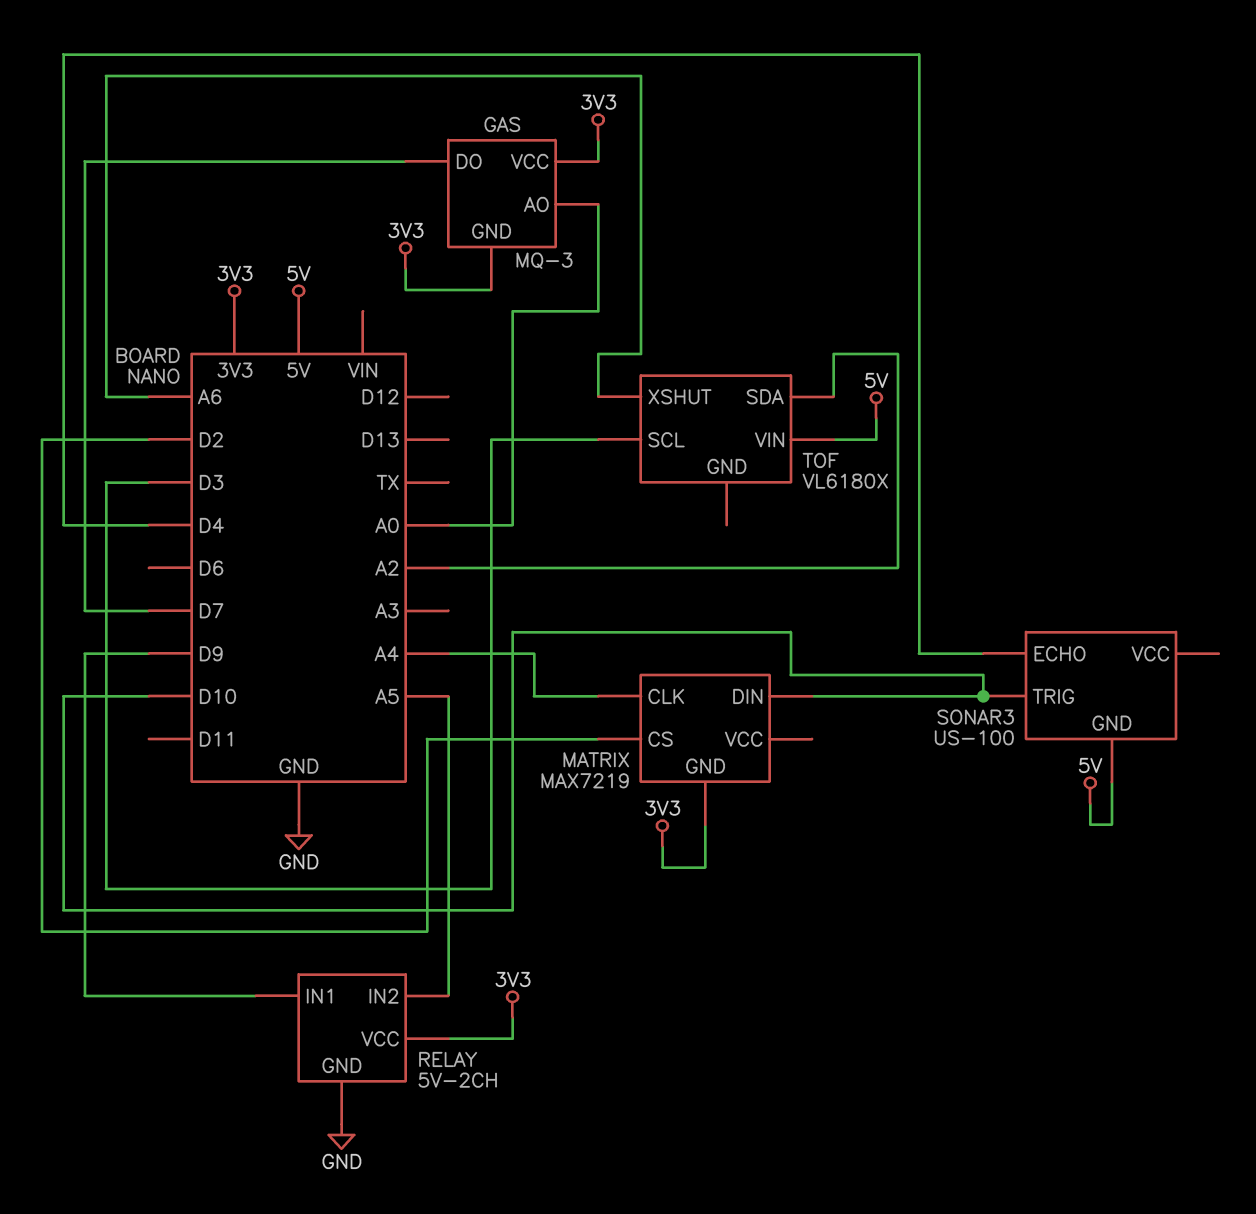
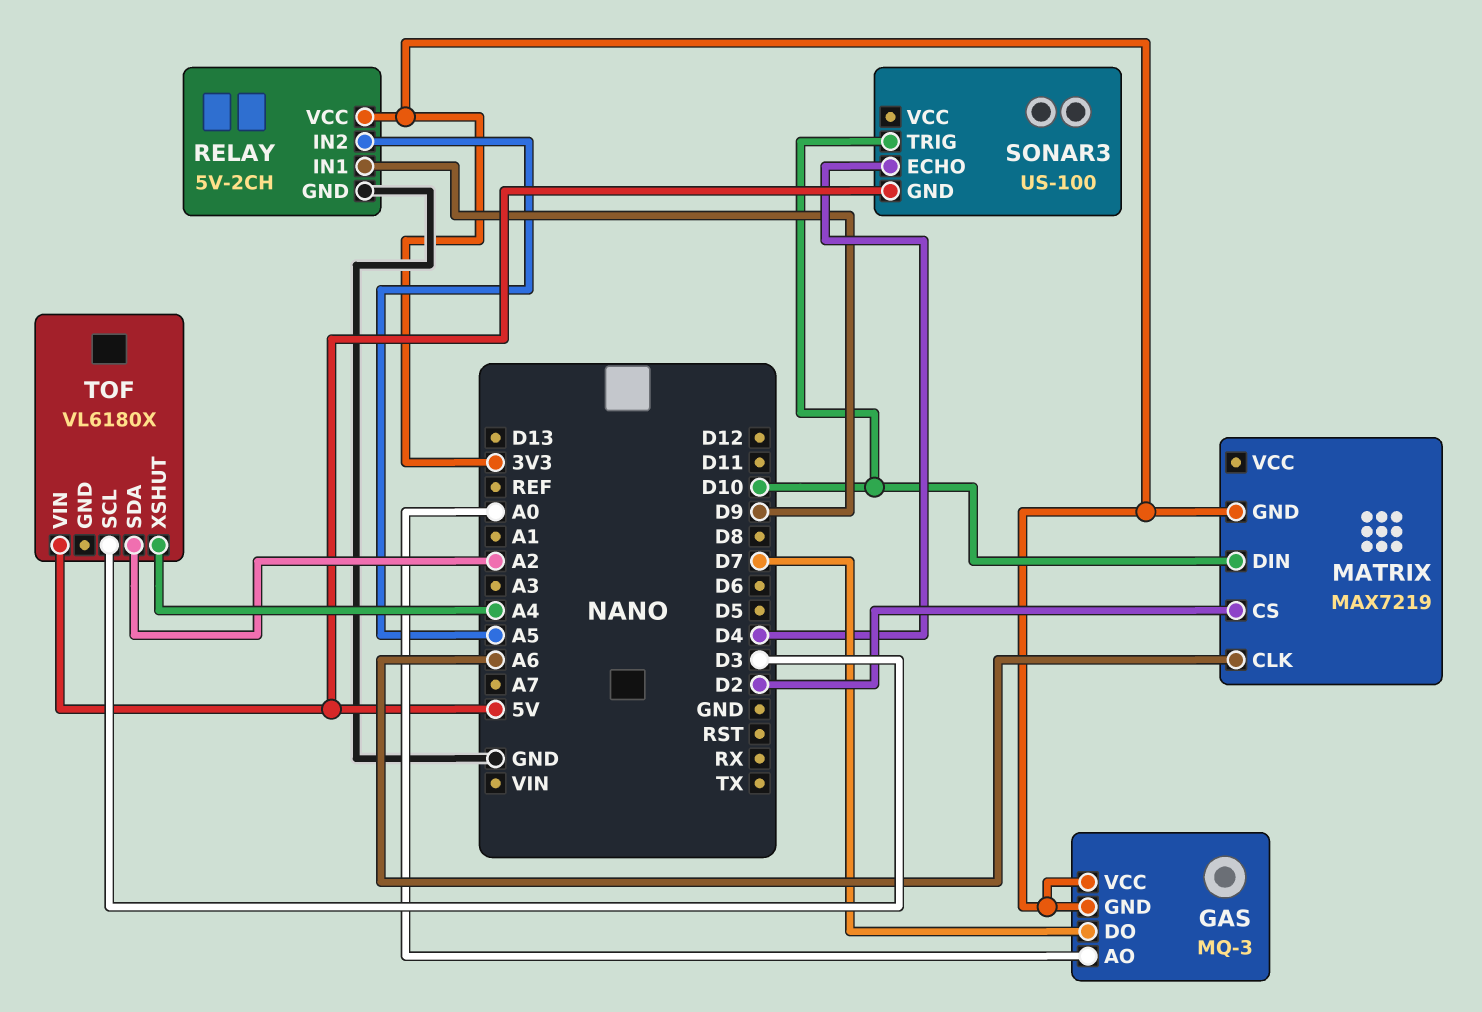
MATRIX pin CLK: A4 -> A6
TOF pin XSHUT: A6 -> A4

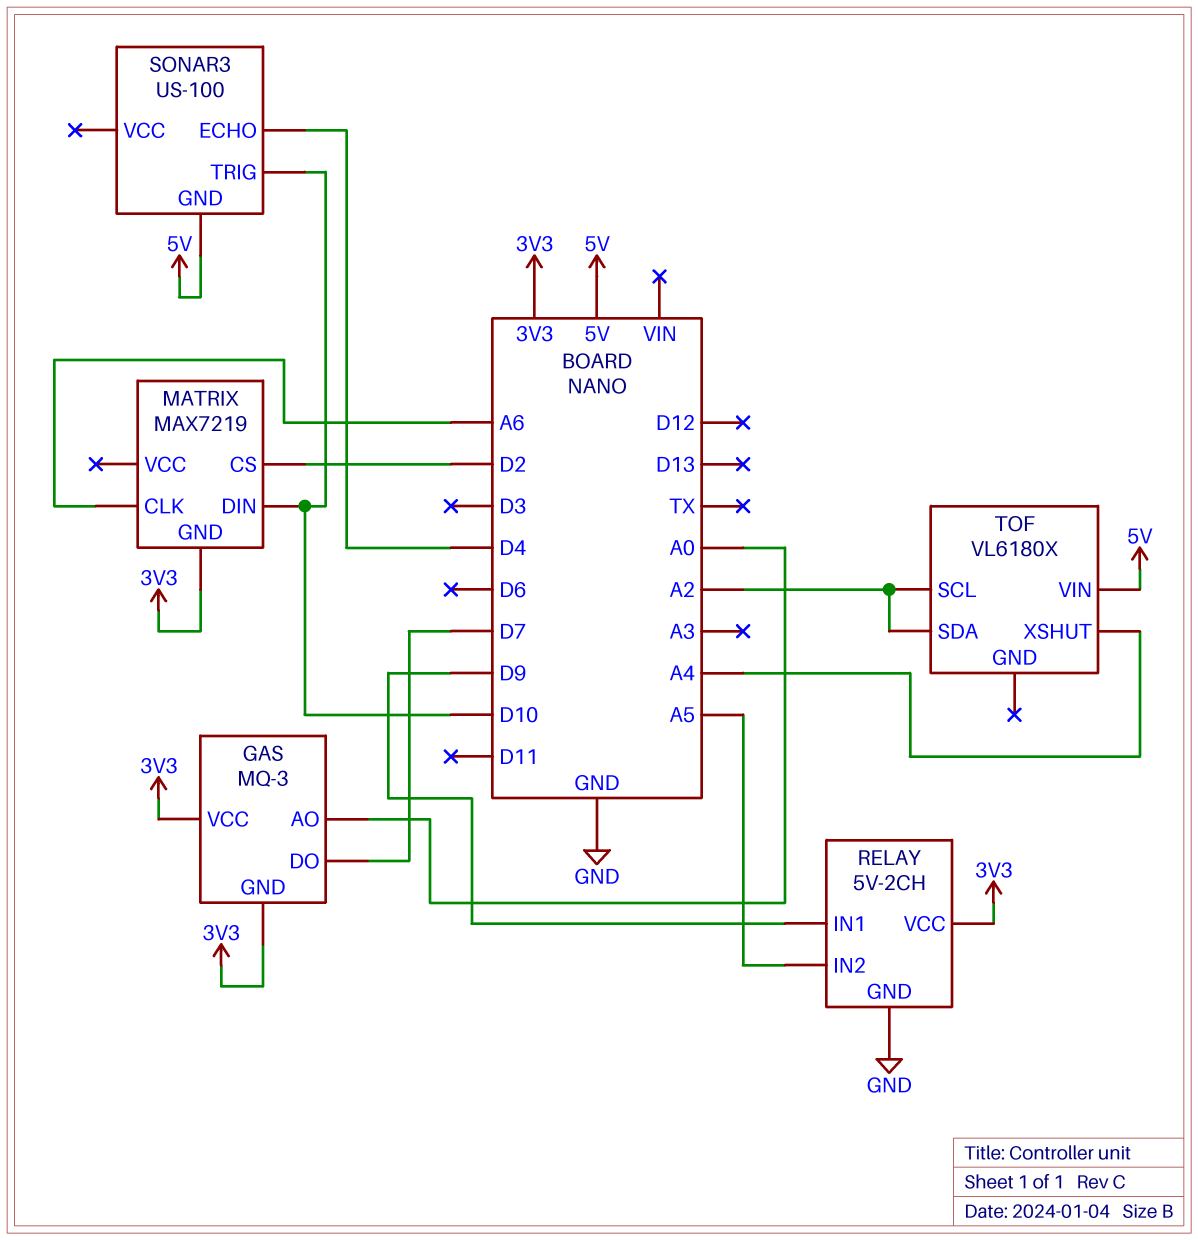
TOF pin SCL: D3 -> A2

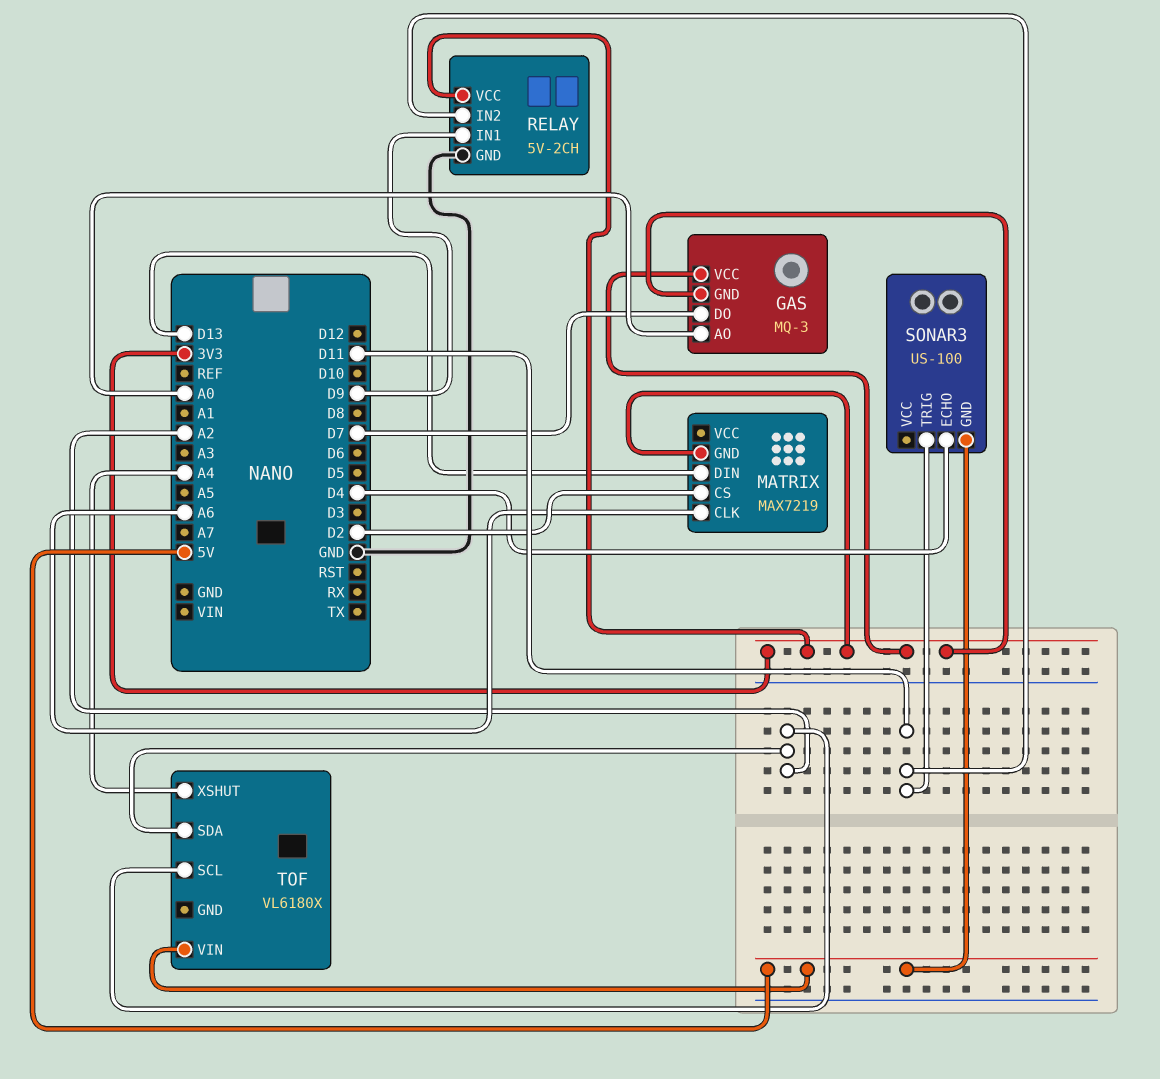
MATRIX pin DIN: D10 -> D13
RELAY pin IN2: A5 -> D11
SONAR3 pin TRIG: D10 -> D11

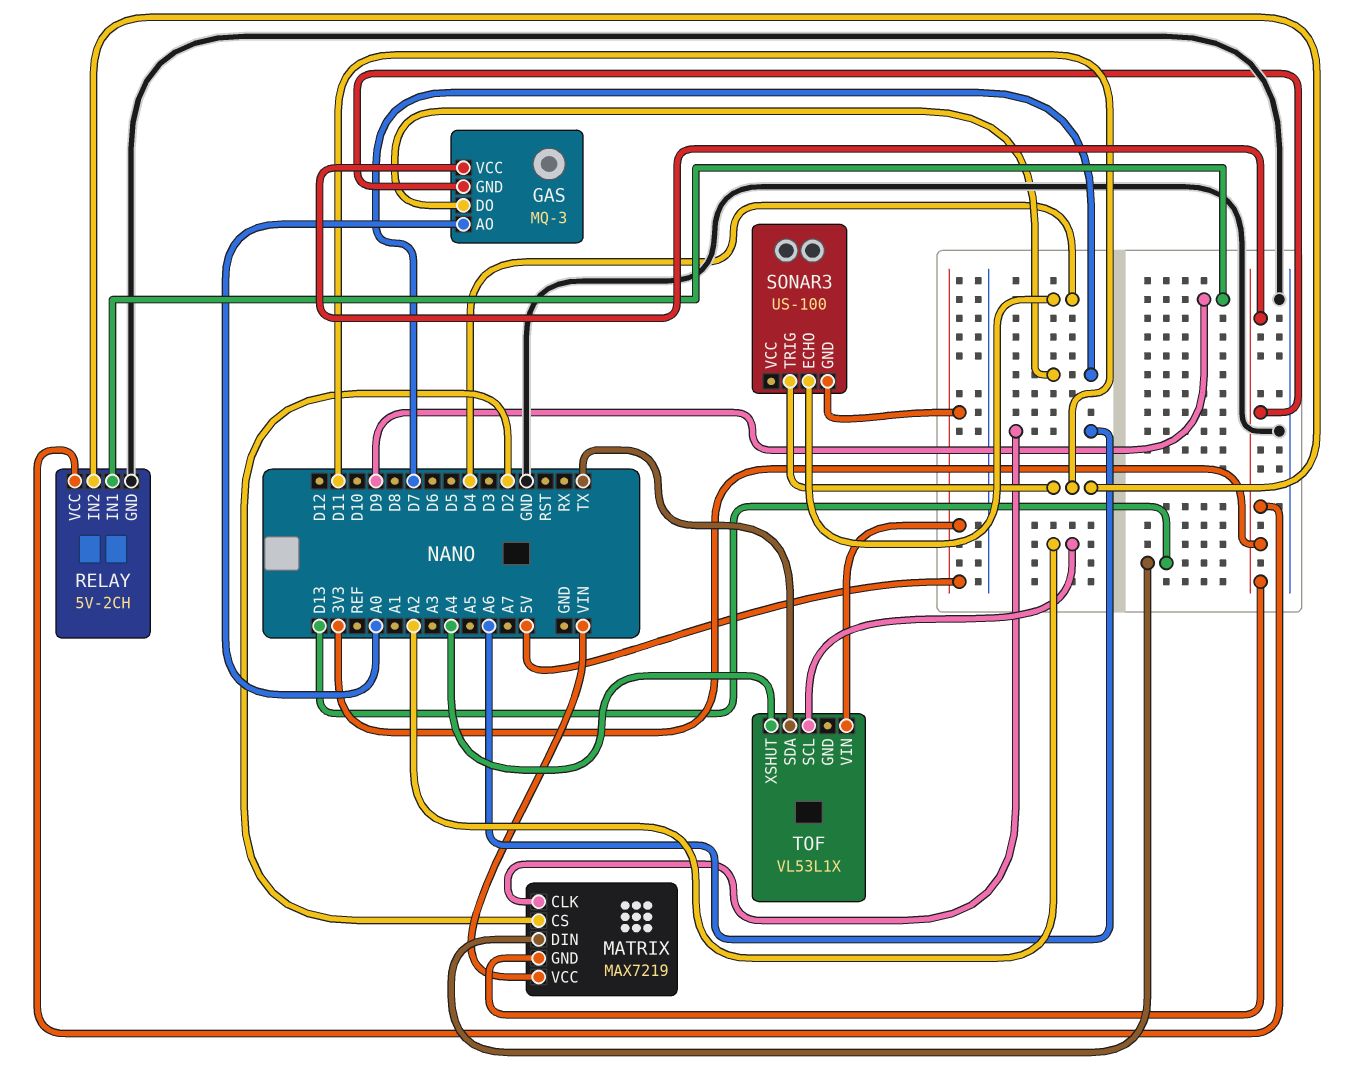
MATRIX pin VCC: none -> VIN
TOF: VL6180X -> VL53L1X
TOF pin SDA: A2 -> TX

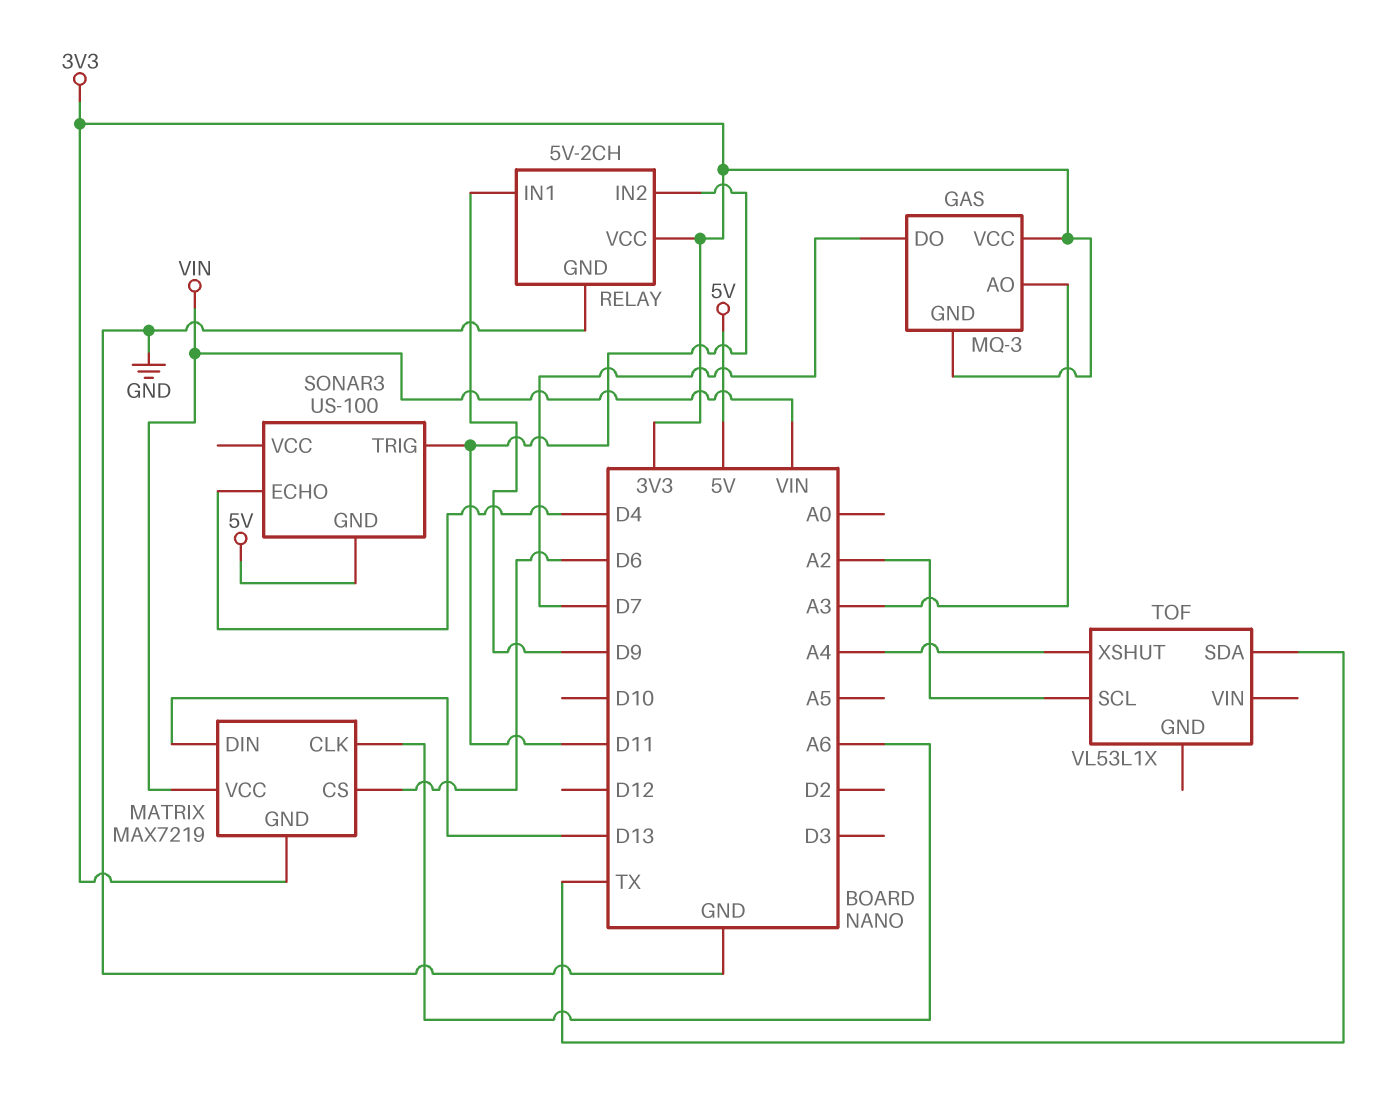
GAS pin AO: A0 -> A3
MATRIX pin CS: D2 -> D6
TOF pin VIN: 5V -> none

